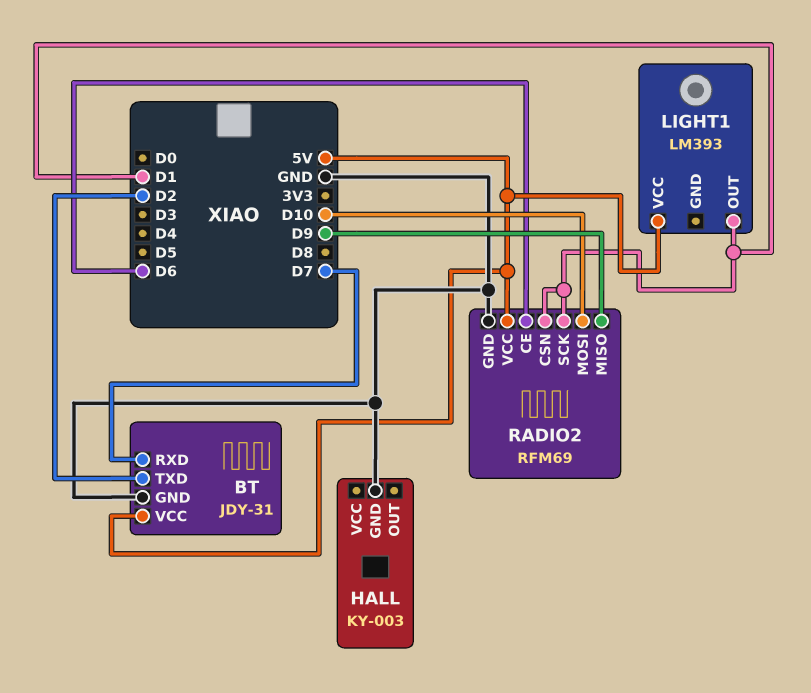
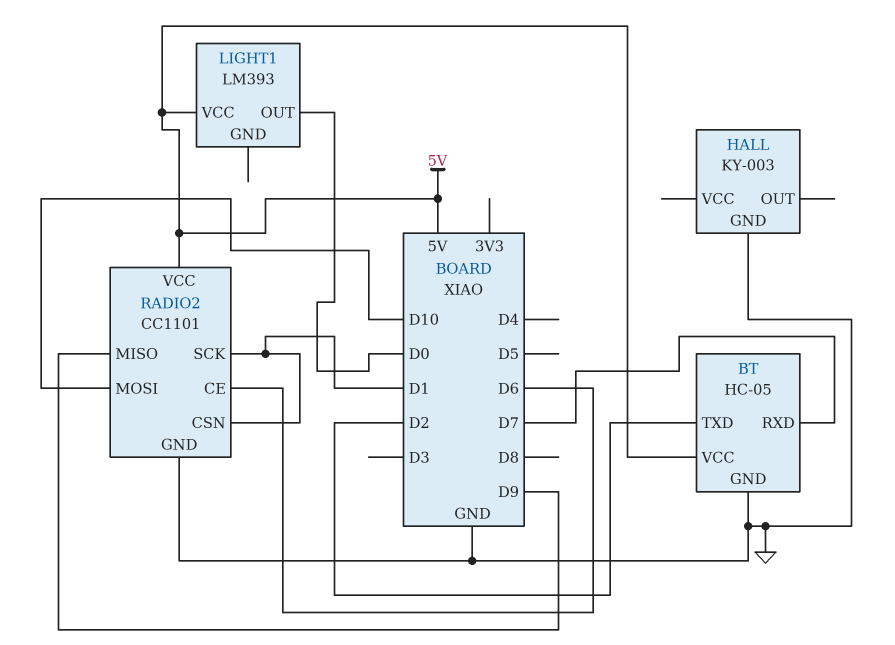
BT: JDY-31 -> HC-05
LIGHT1 pin OUT: D1 -> D0
RADIO2: RFM69 -> CC1101

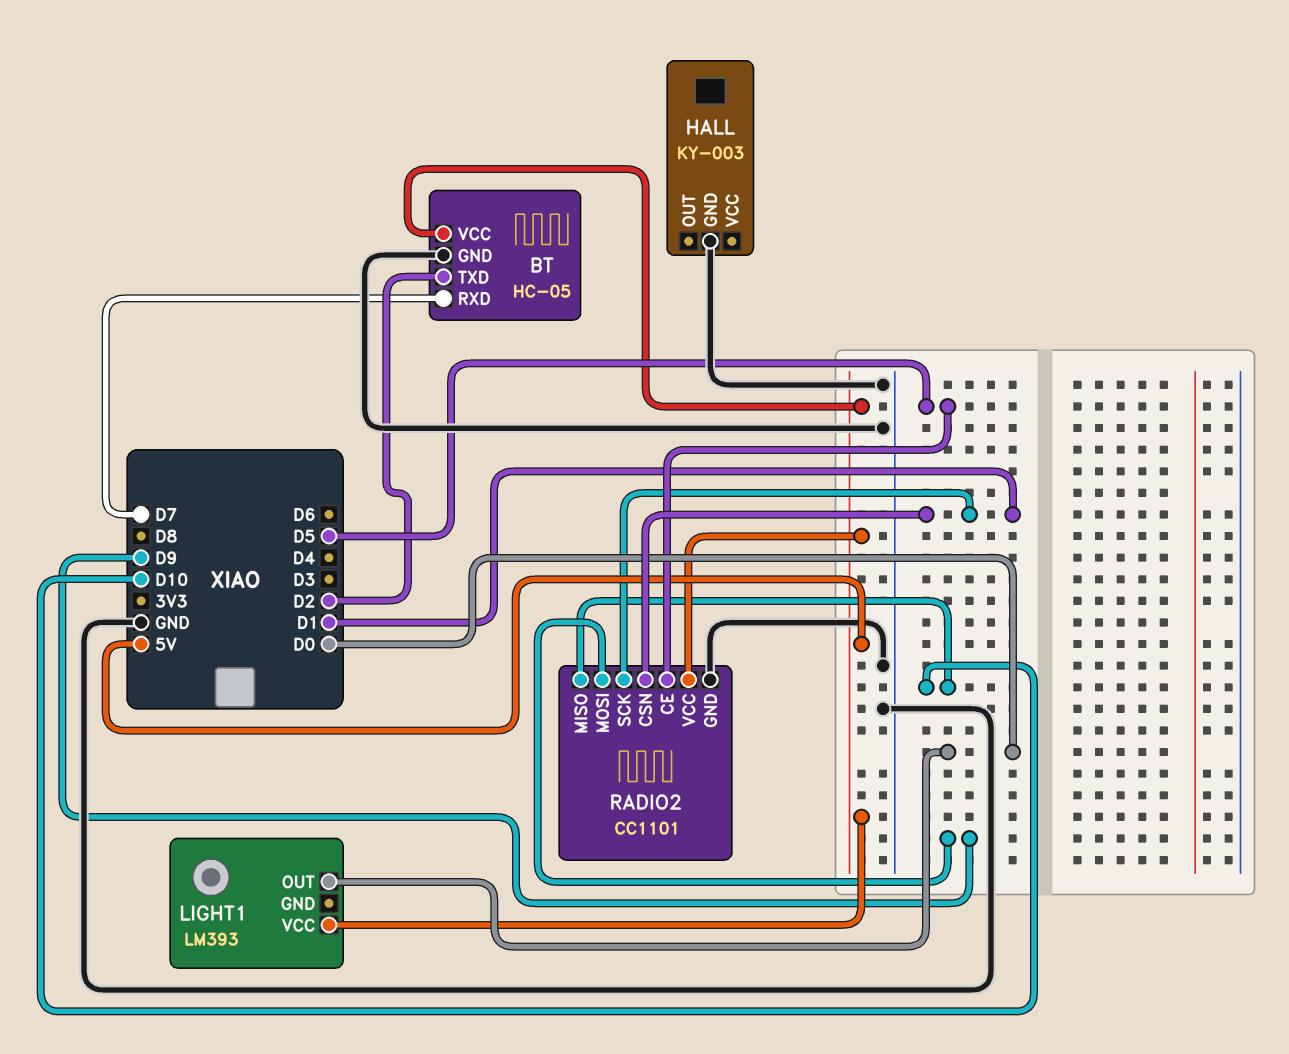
RADIO2 pin CE: D6 -> D5
RADIO2 pin MISO: D9 -> D10
RADIO2 pin MOSI: D10 -> D9

